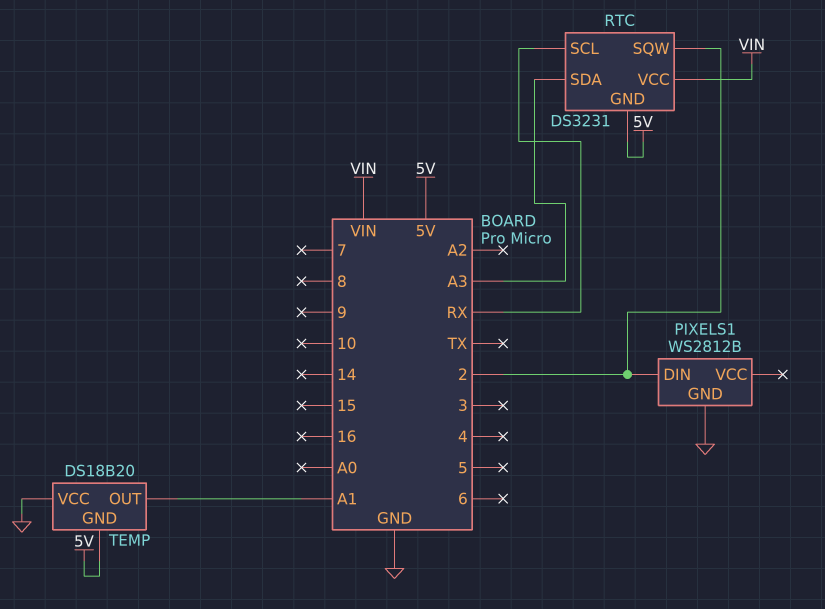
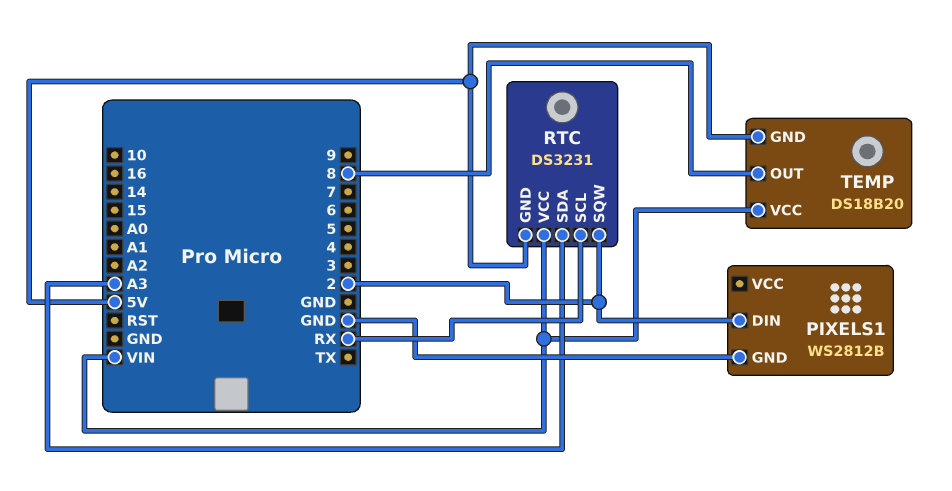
TEMP pin OUT: A1 -> 8
TEMP pin VCC: GND -> VIN

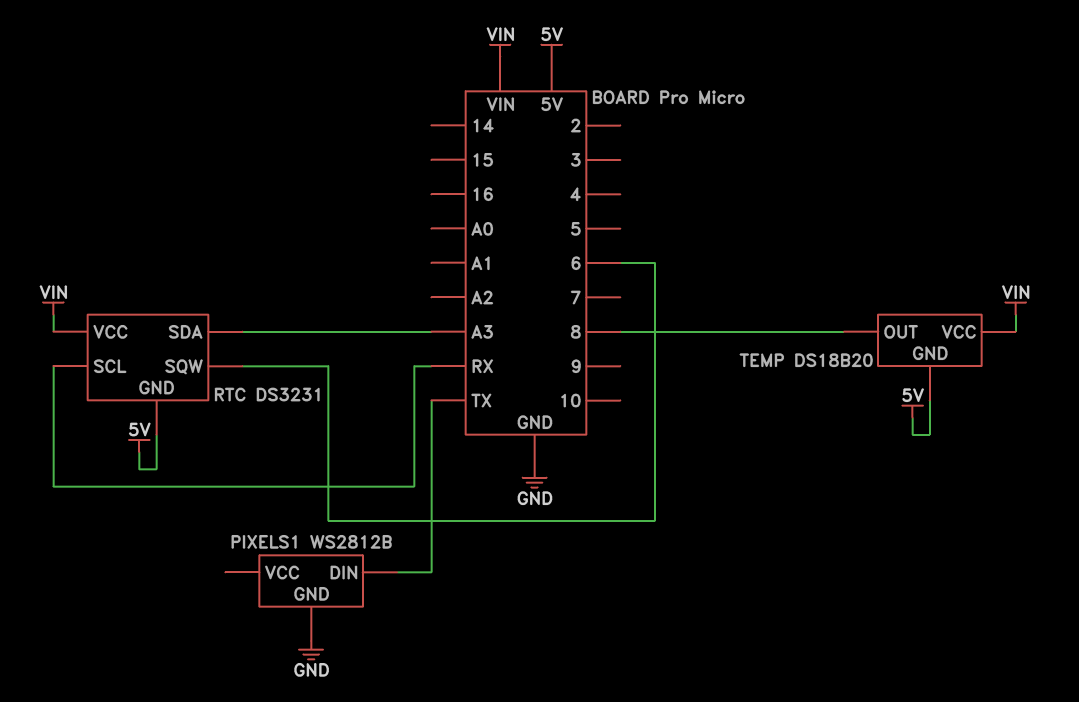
PIXELS1 pin DIN: 2 -> TX
RTC pin SQW: 2 -> 6

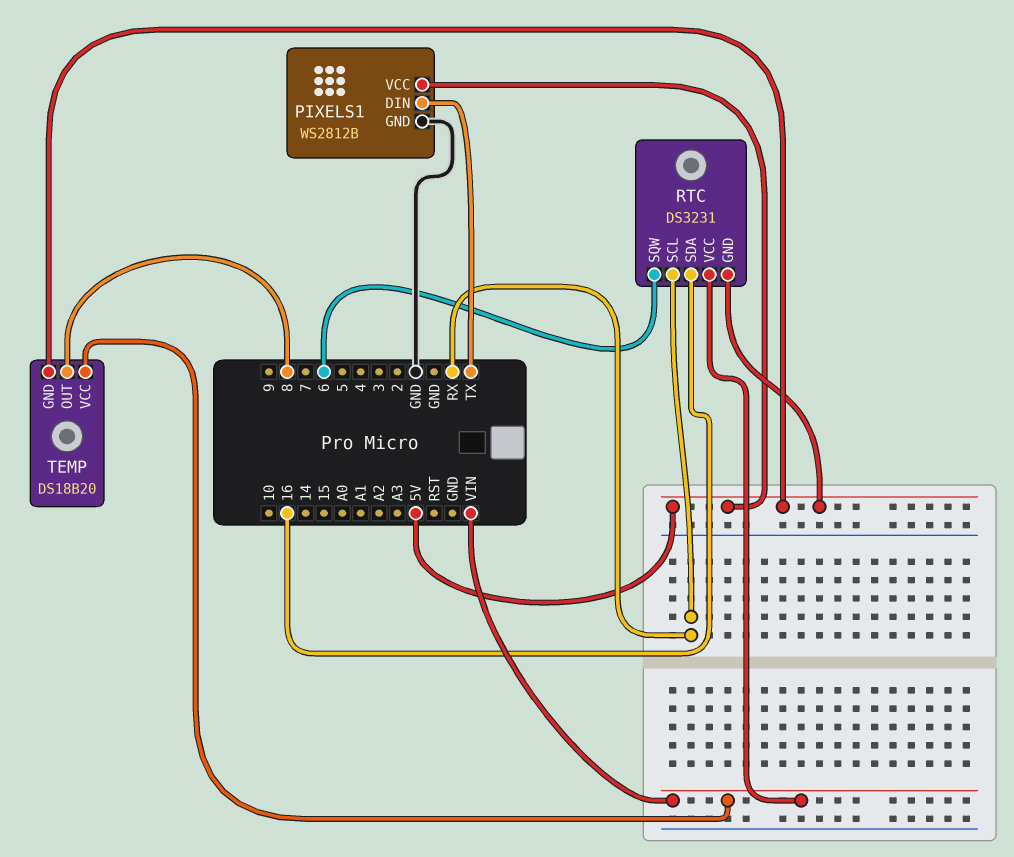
PIXELS1 pin VCC: none -> 5V
RTC pin SDA: A3 -> 16

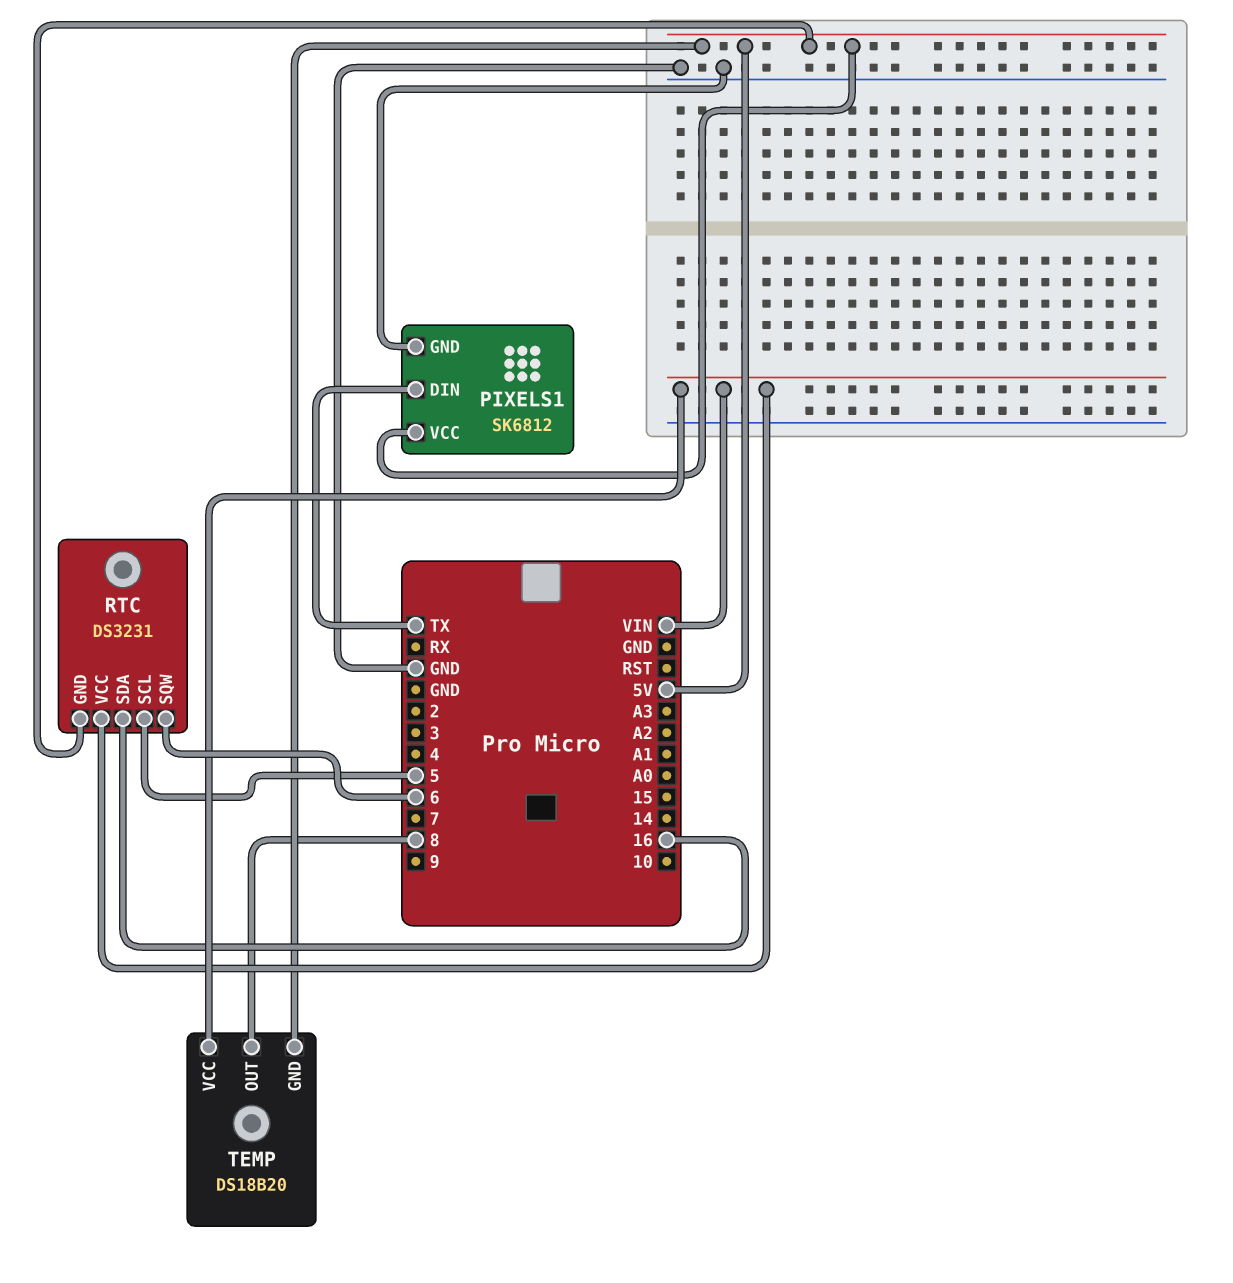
PIXELS1: WS2812B -> SK6812
RTC pin SCL: RX -> 5

